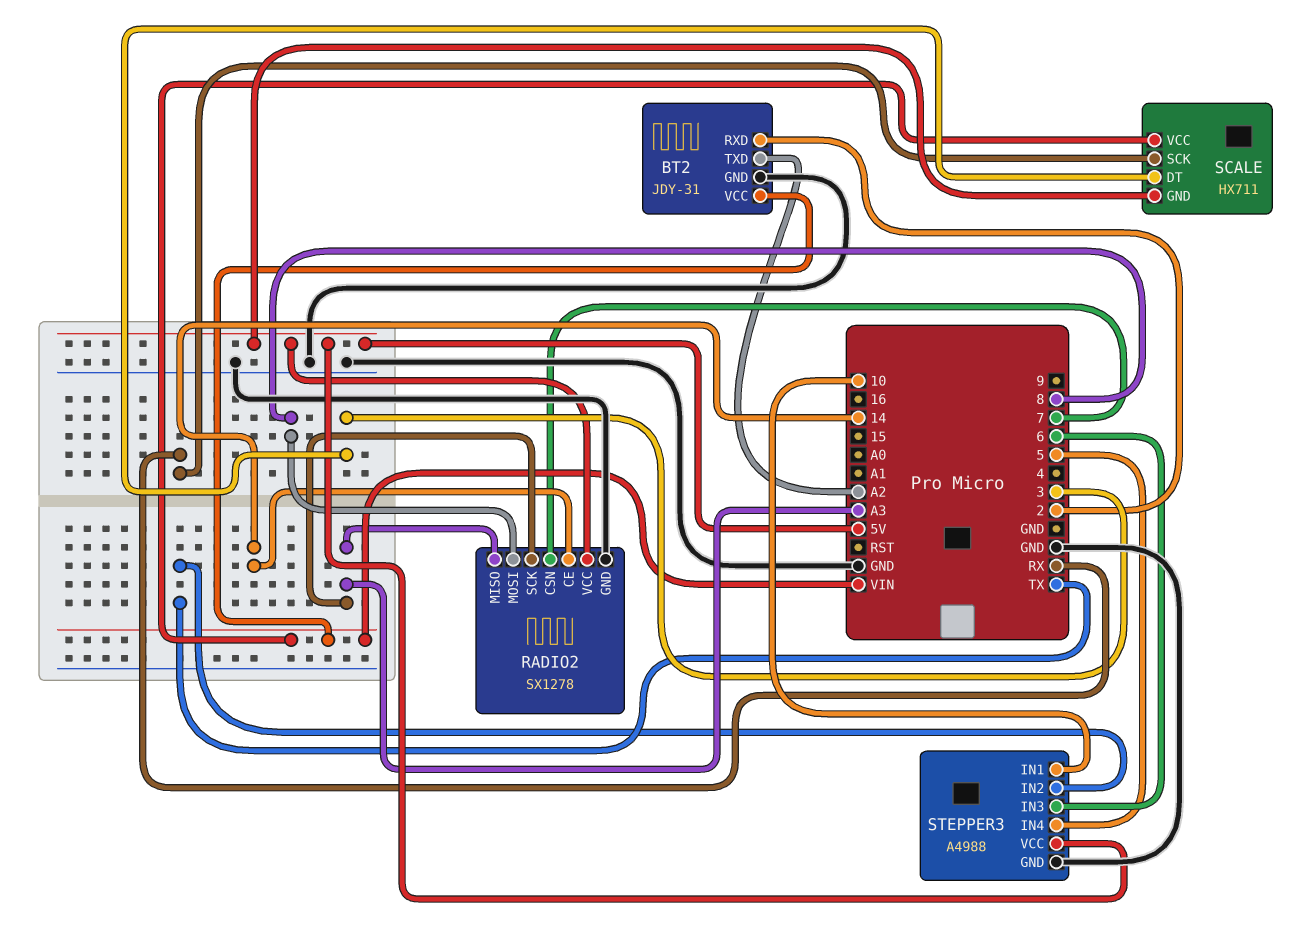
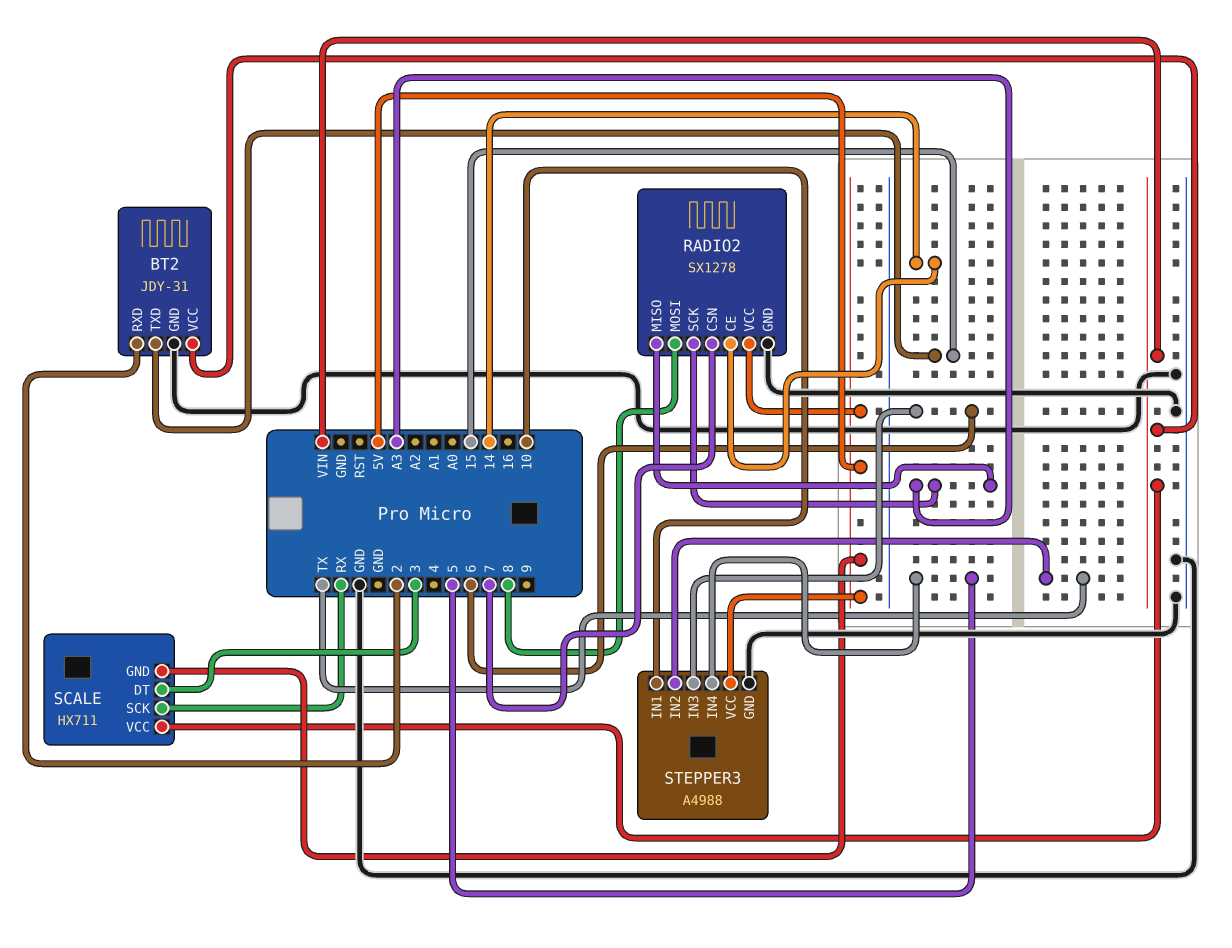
BT2 pin TXD: A2 -> 15

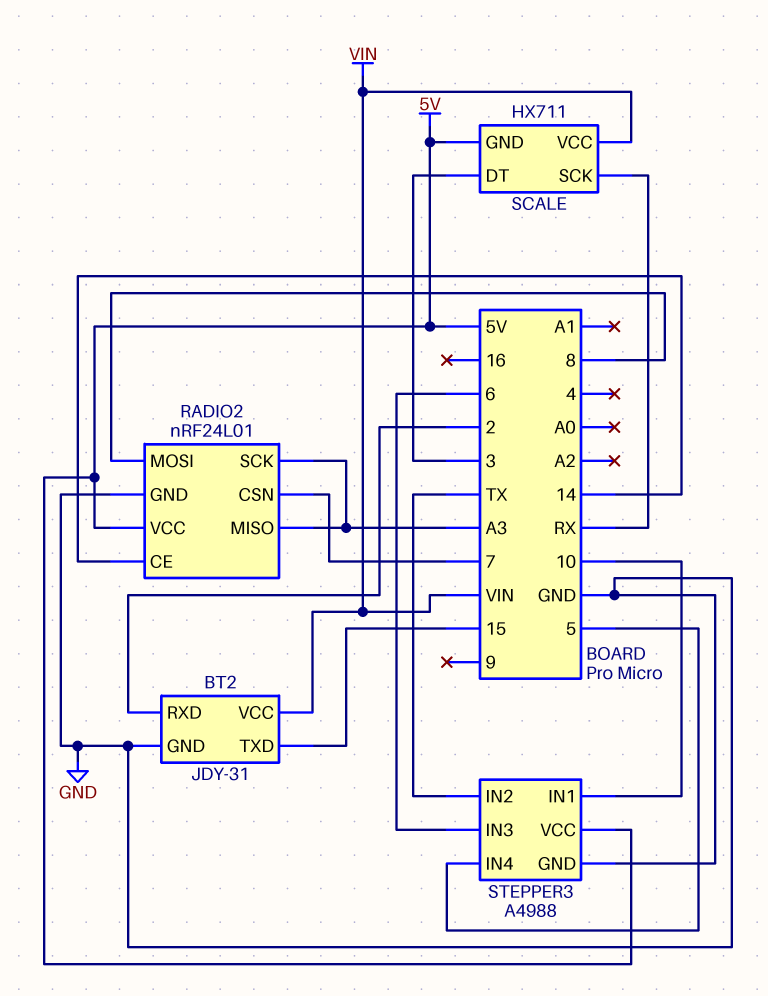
RADIO2: SX1278 -> nRF24L01

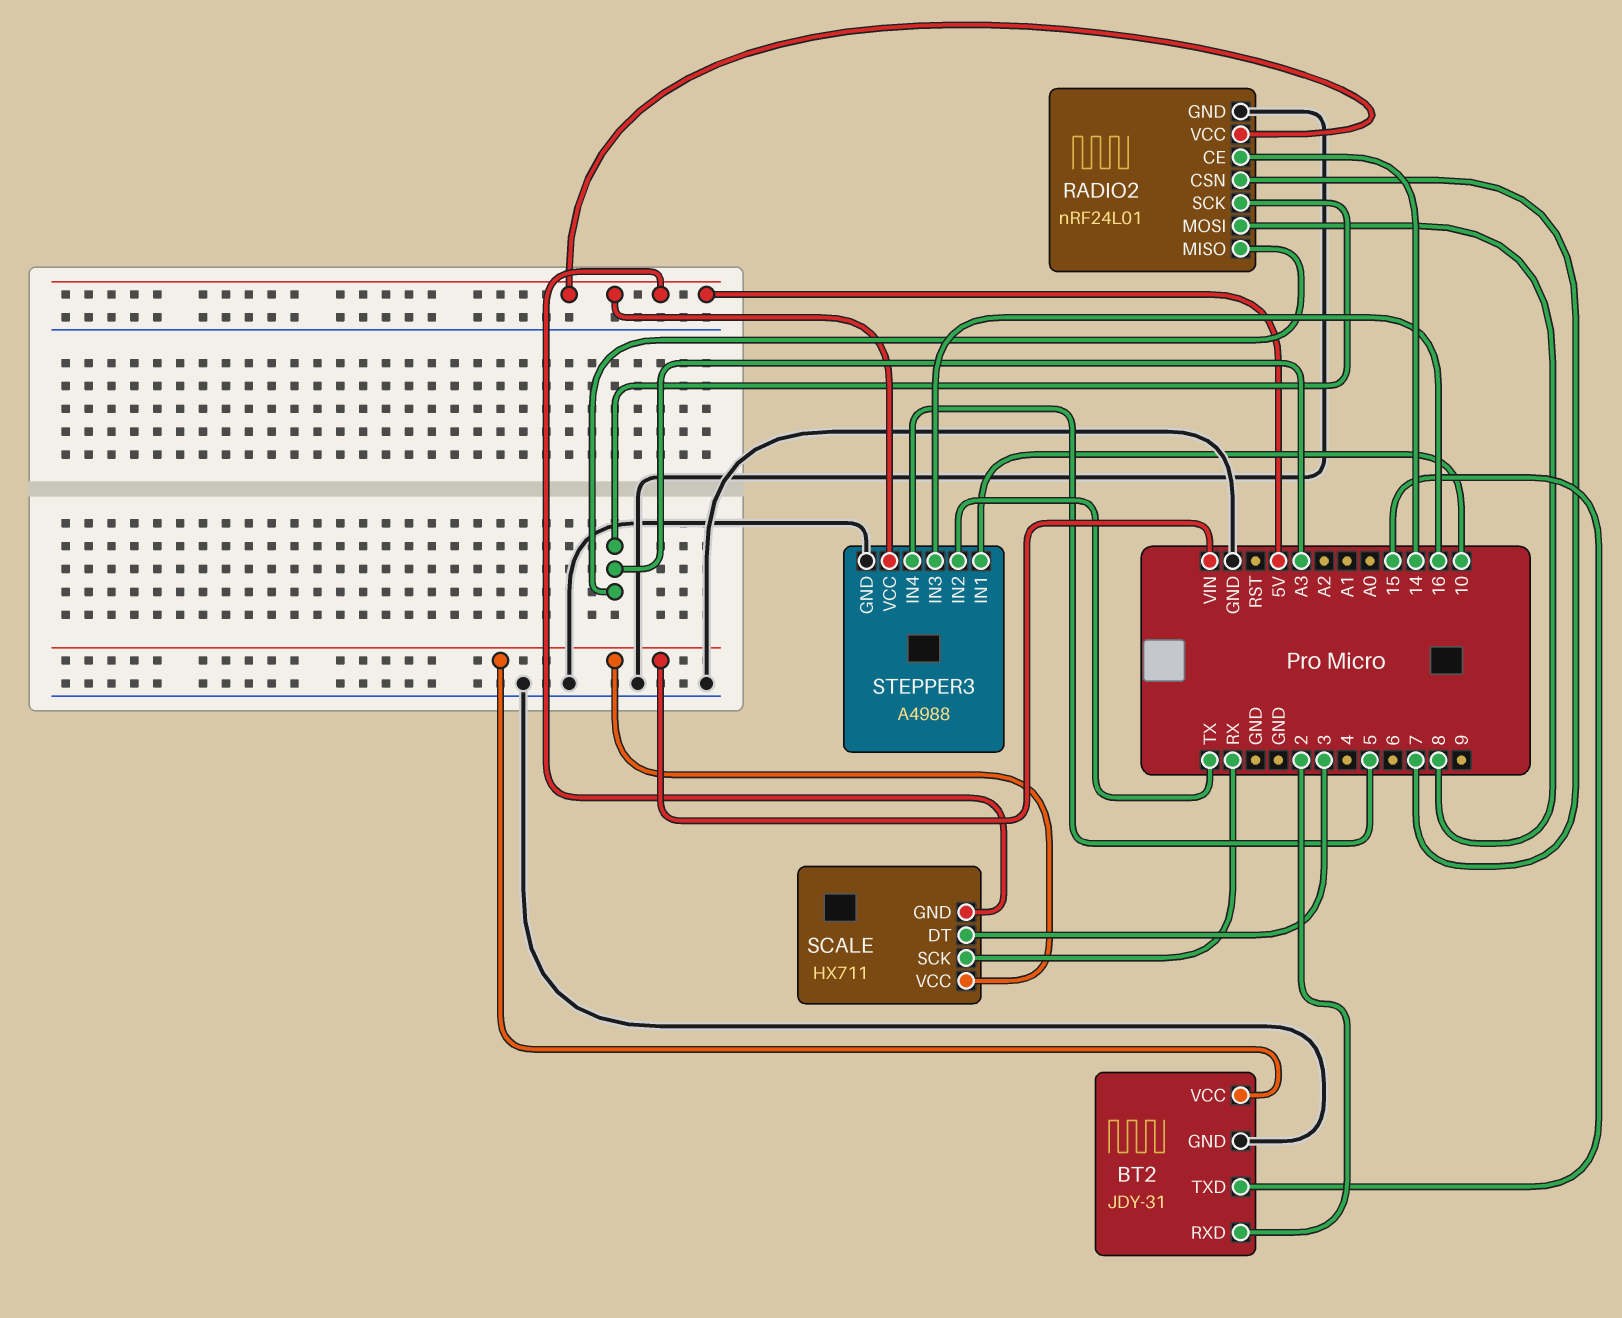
STEPPER3 pin IN3: 6 -> 16

